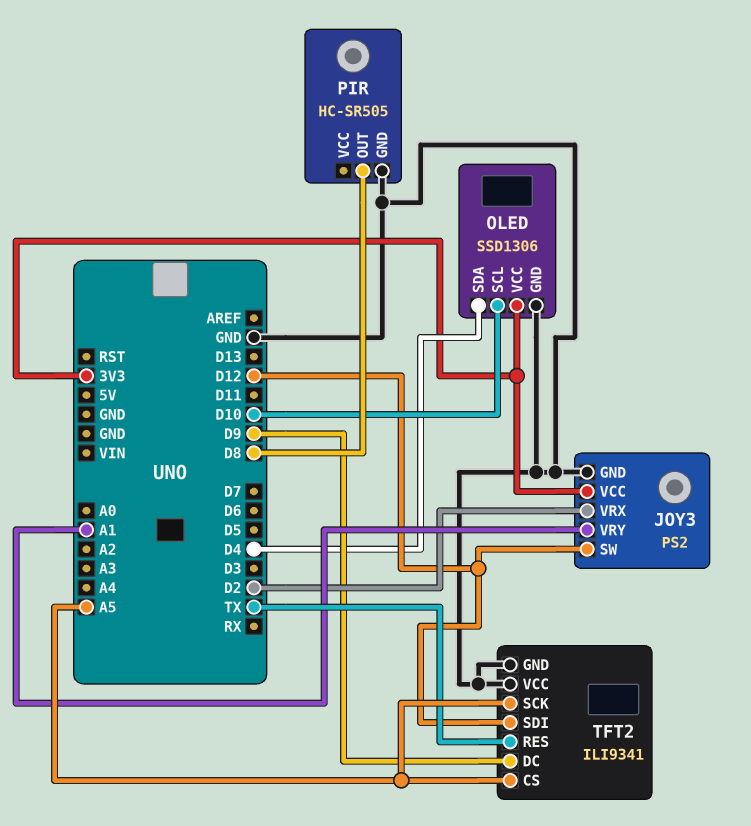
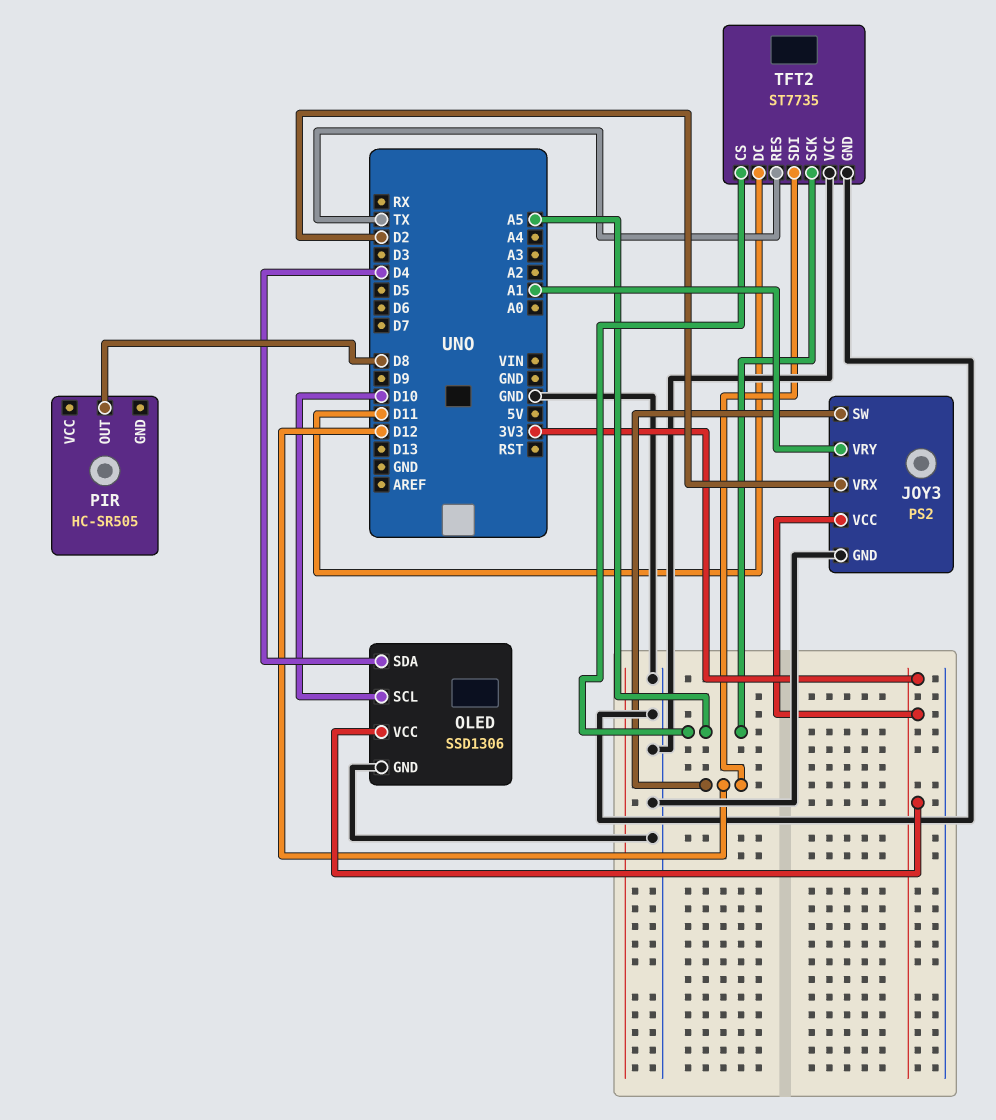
PIR pin GND: GND -> none
TFT2: ILI9341 -> ST7735
TFT2 pin DC: D9 -> D11

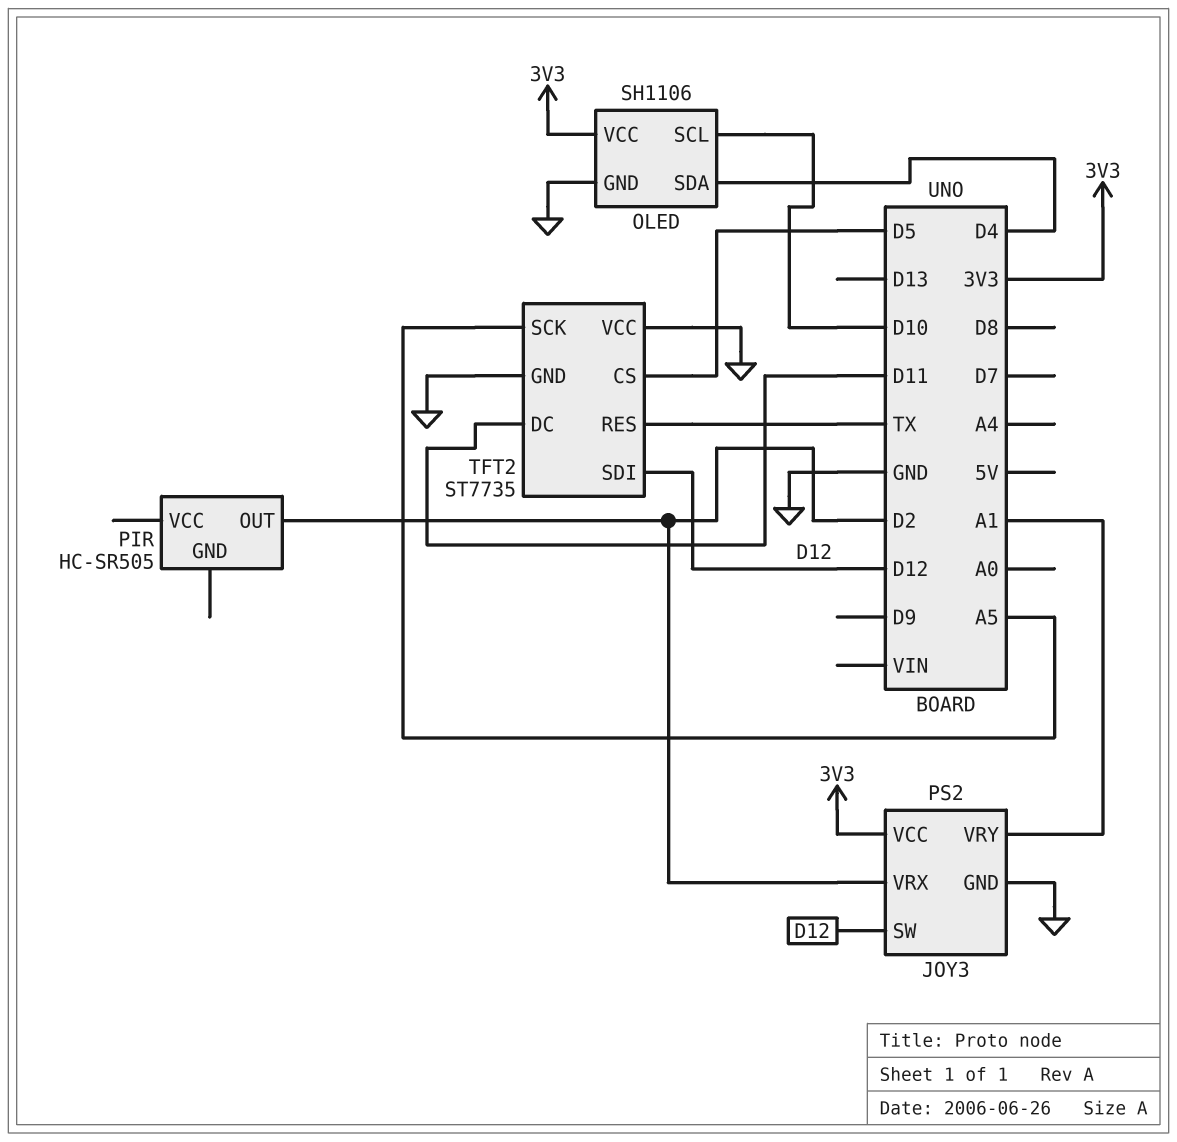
OLED: SSD1306 -> SH1106
PIR pin OUT: D8 -> D2
TFT2 pin CS: A5 -> D5

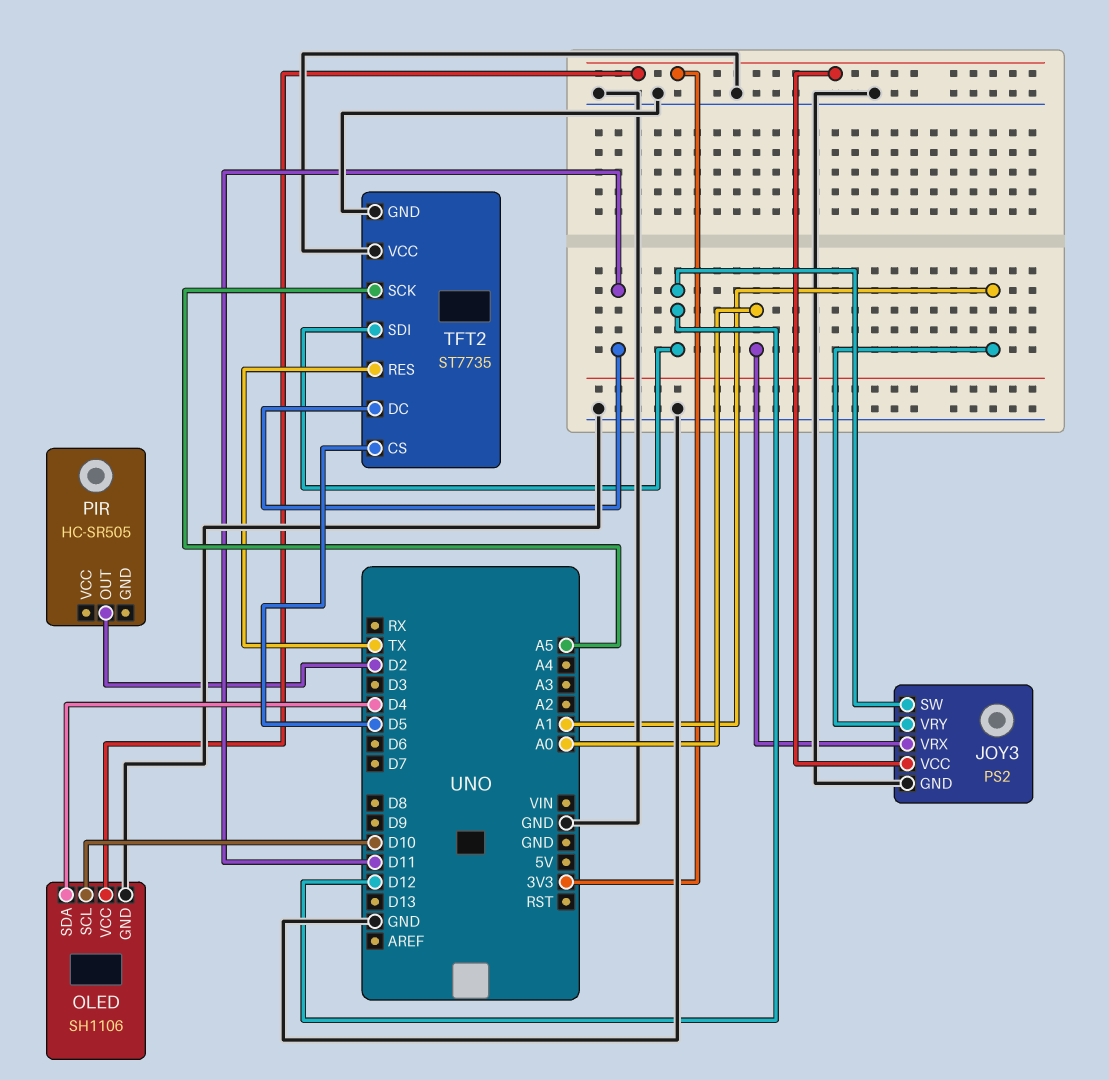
JOY3 pin VRX: D2 -> A0

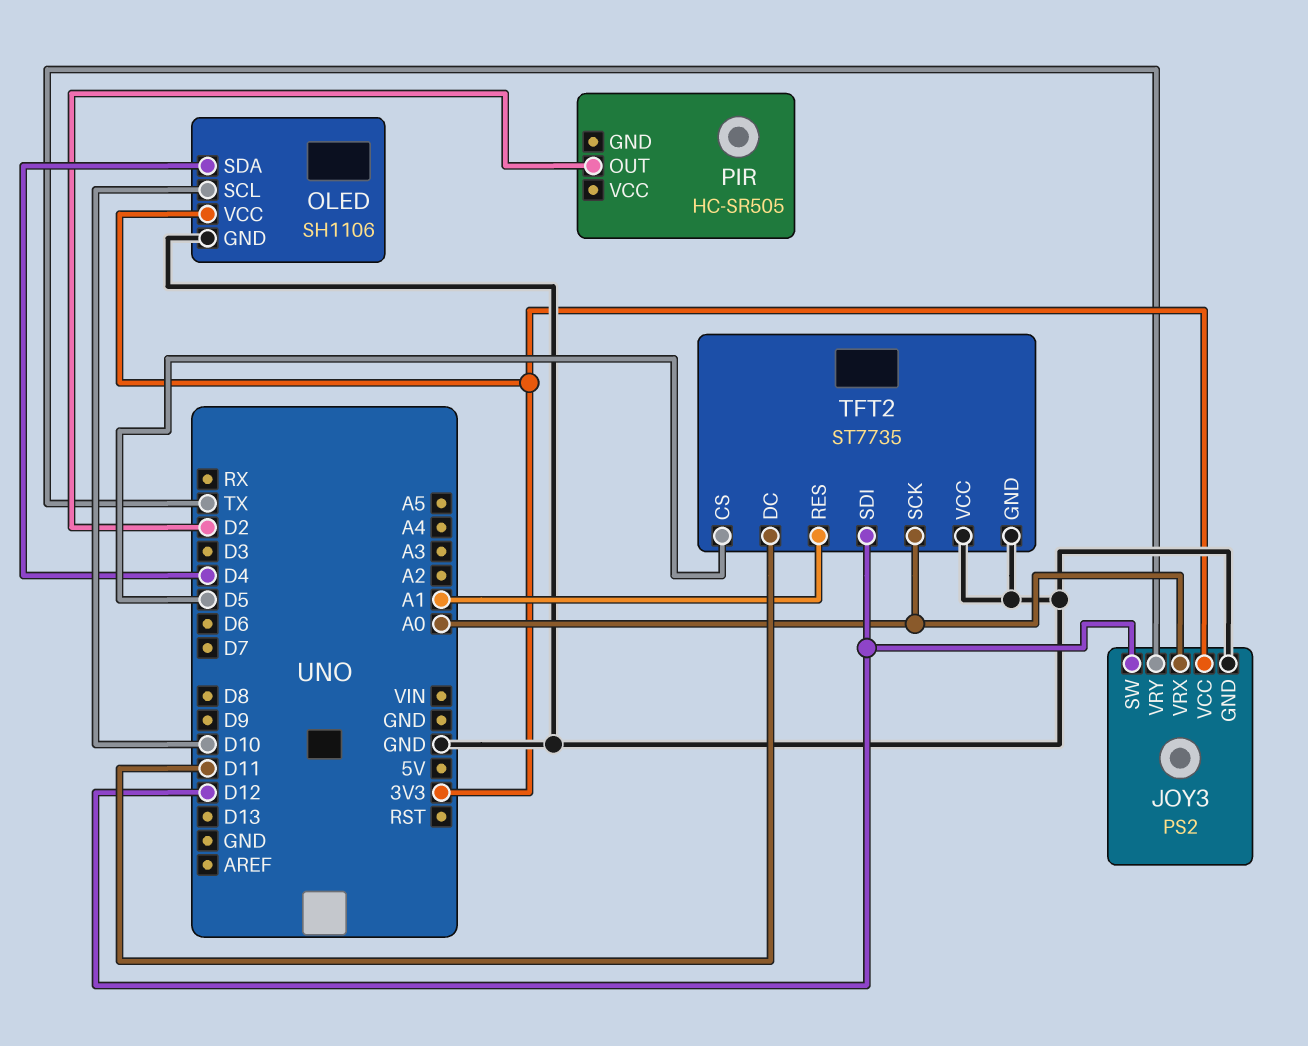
JOY3 pin VRY: A1 -> TX
TFT2 pin RES: TX -> A1
TFT2 pin SCK: A5 -> A0

